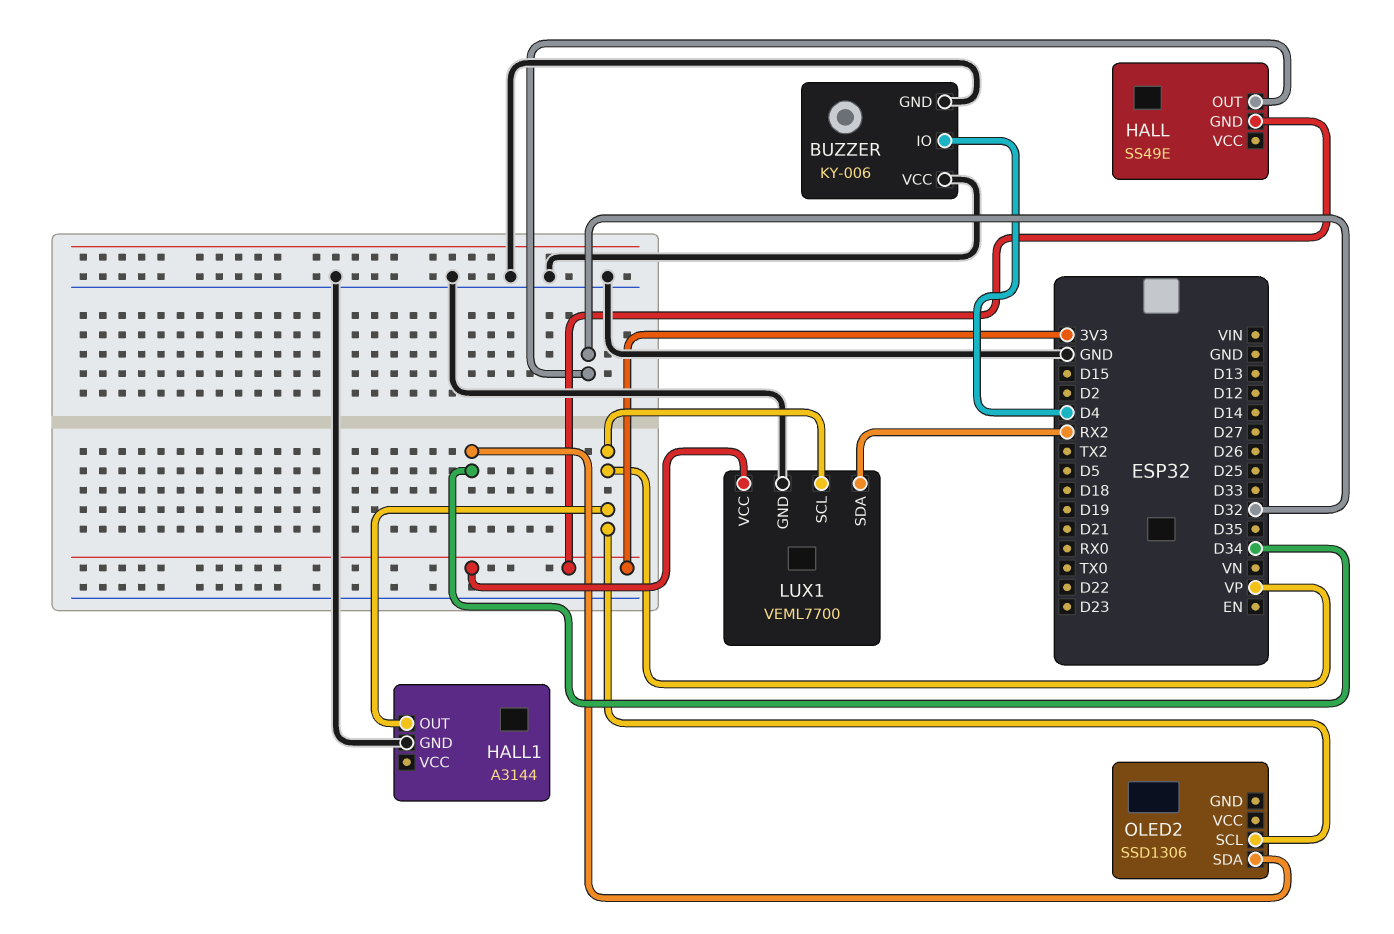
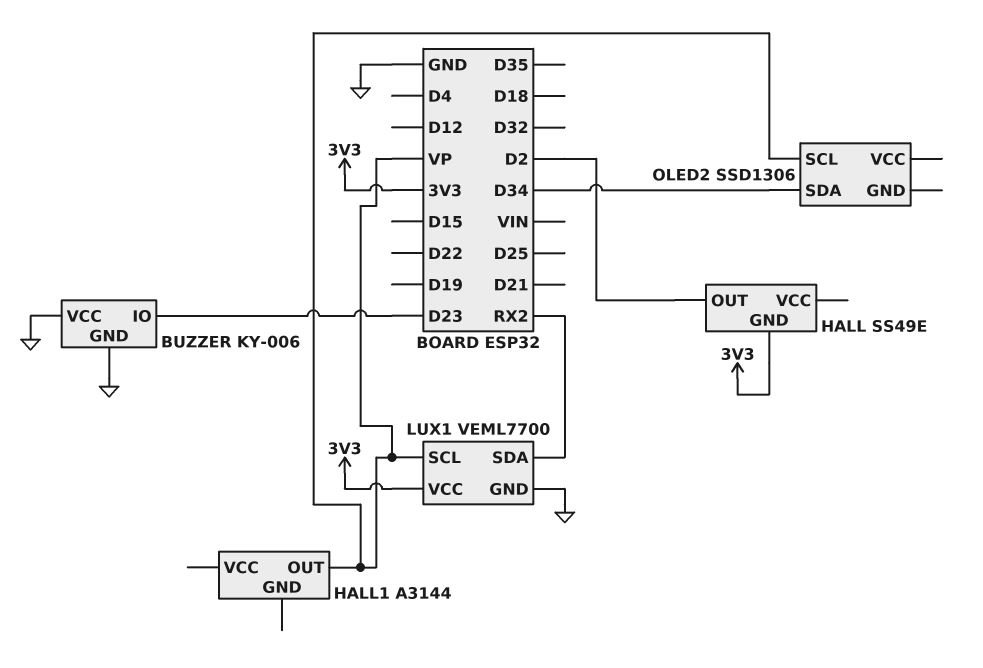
BUZZER pin IO: D4 -> D23
HALL pin OUT: D32 -> D2
HALL1 pin GND: GND -> none

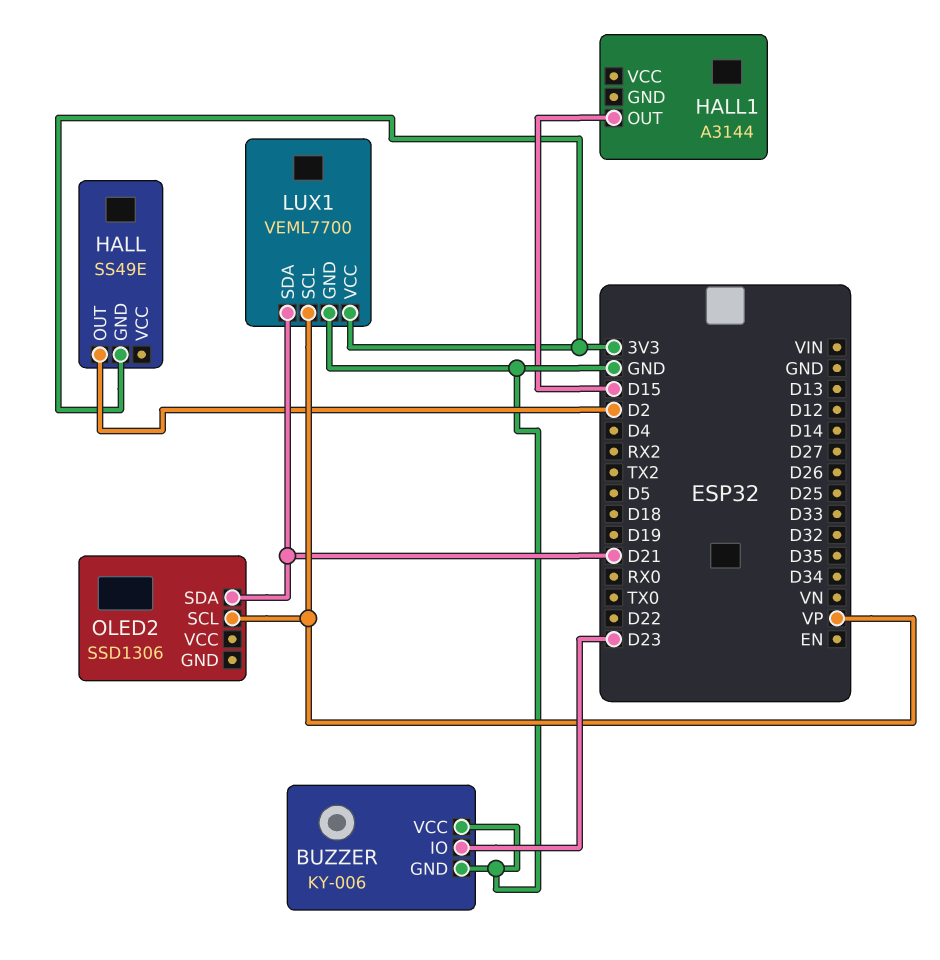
HALL1 pin OUT: VP -> D15
LUX1 pin SDA: RX2 -> D21
OLED2 pin SDA: D34 -> D21

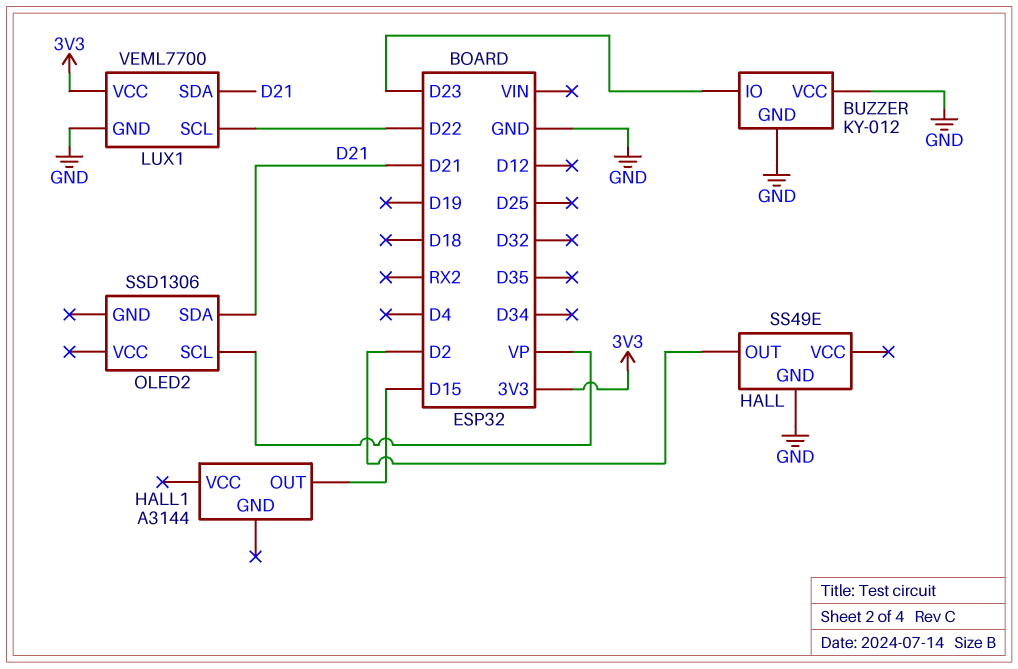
BUZZER: KY-006 -> KY-012
HALL pin GND: 3V3 -> GND
LUX1 pin SCL: VP -> D22

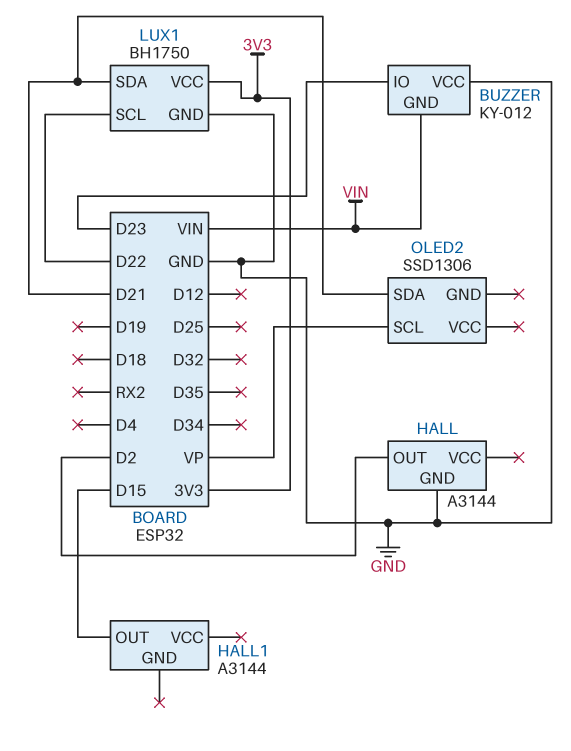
BUZZER pin GND: GND -> VIN
HALL: SS49E -> A3144
LUX1: VEML7700 -> BH1750

